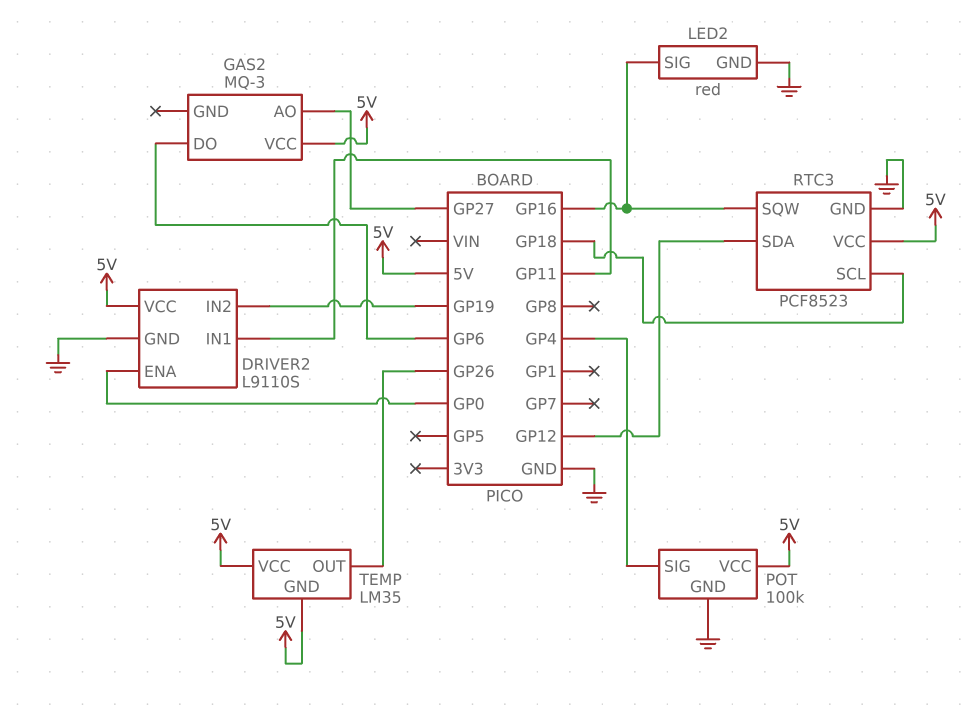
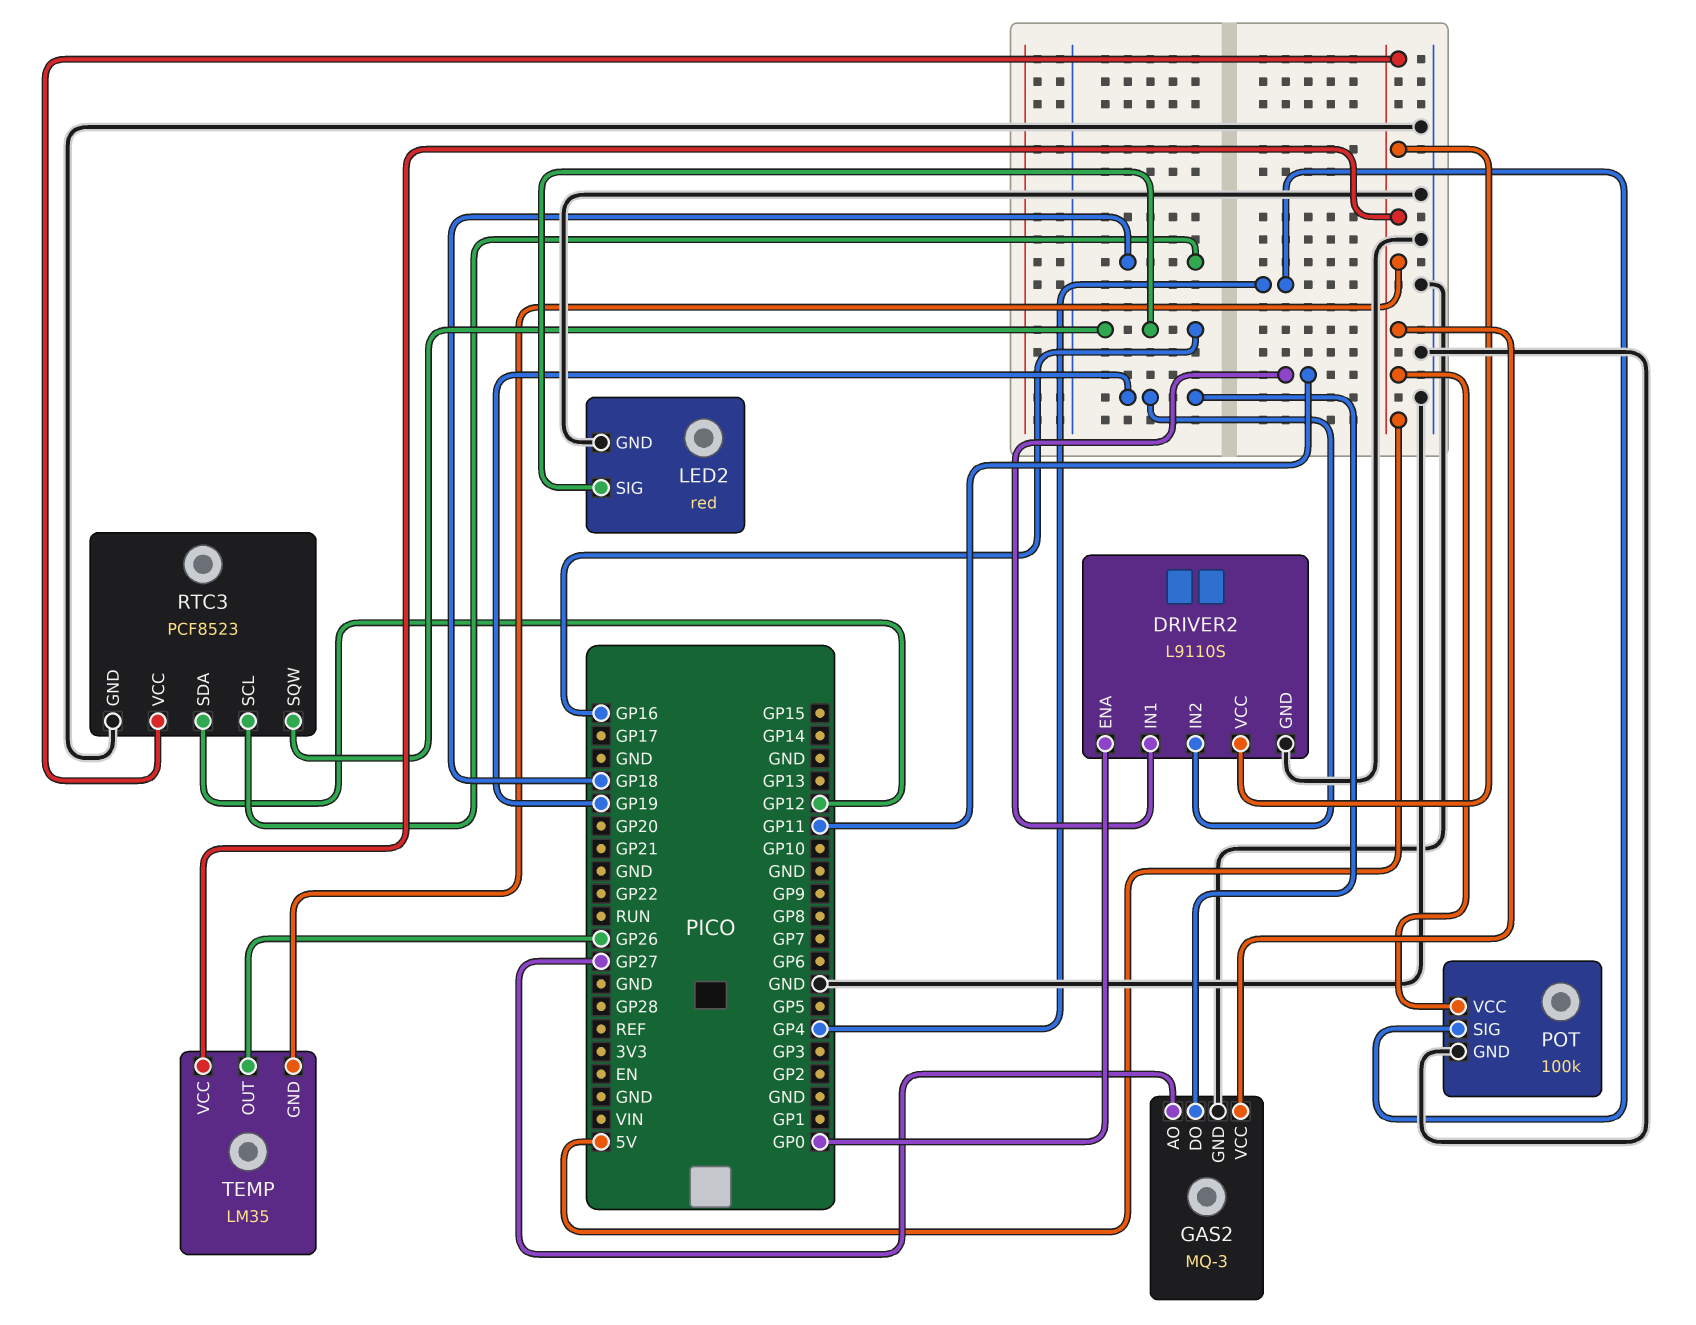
GAS2 pin DO: GP6 -> GP19
GAS2 pin GND: none -> GND

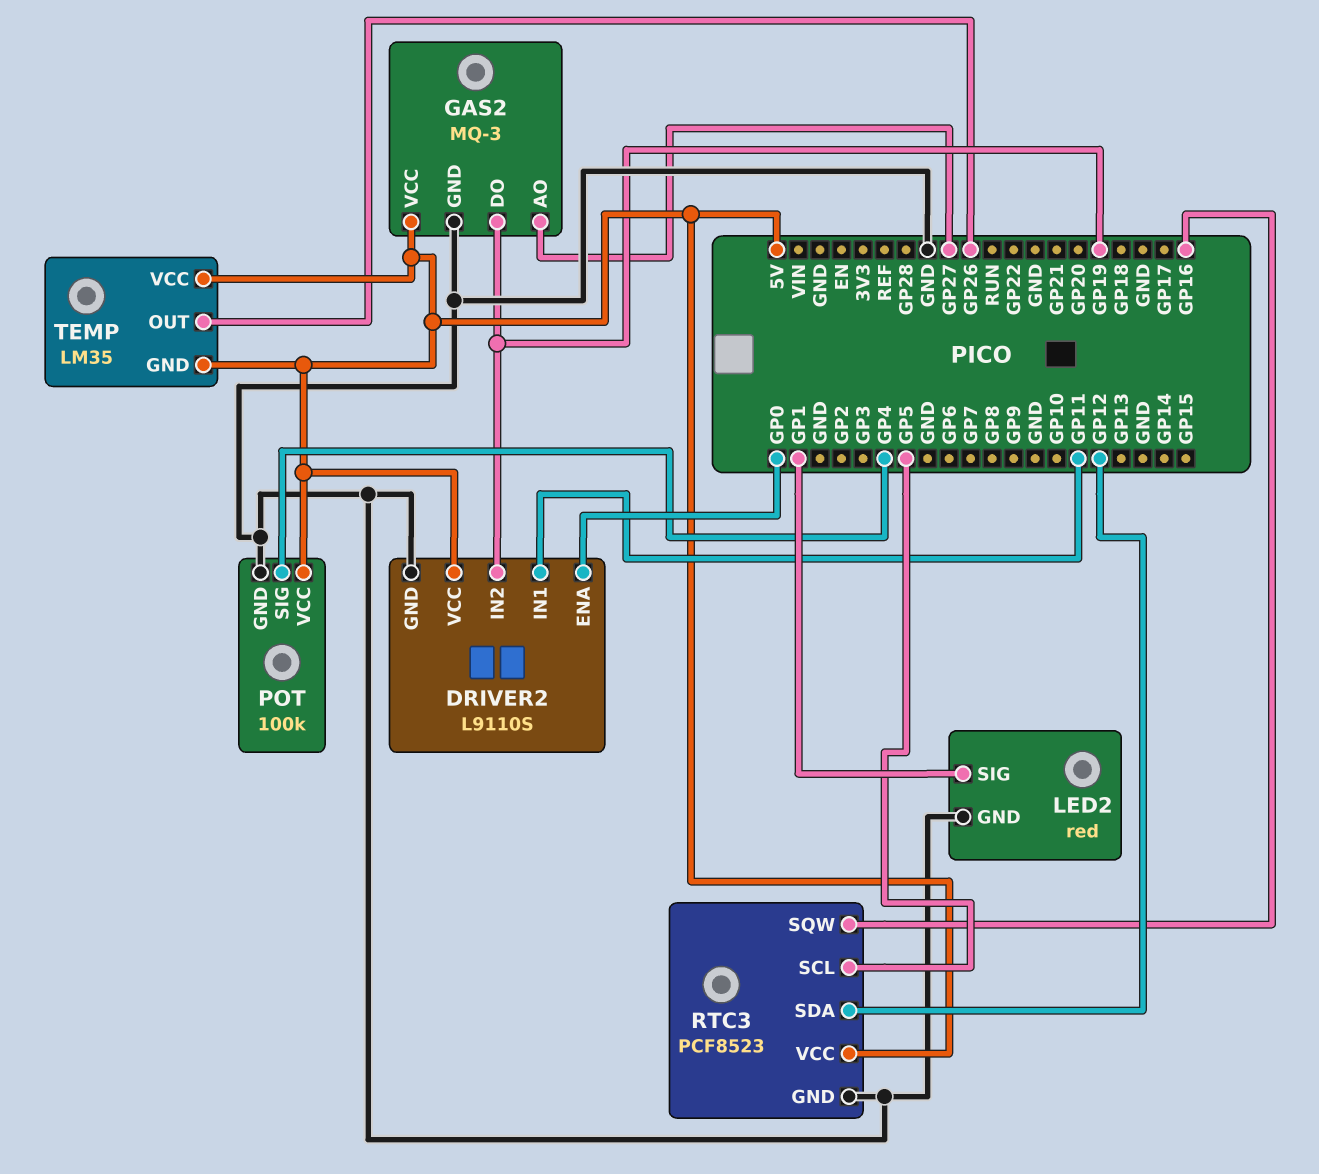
LED2 pin SIG: GP16 -> GP1
RTC3 pin SCL: GP18 -> GP5

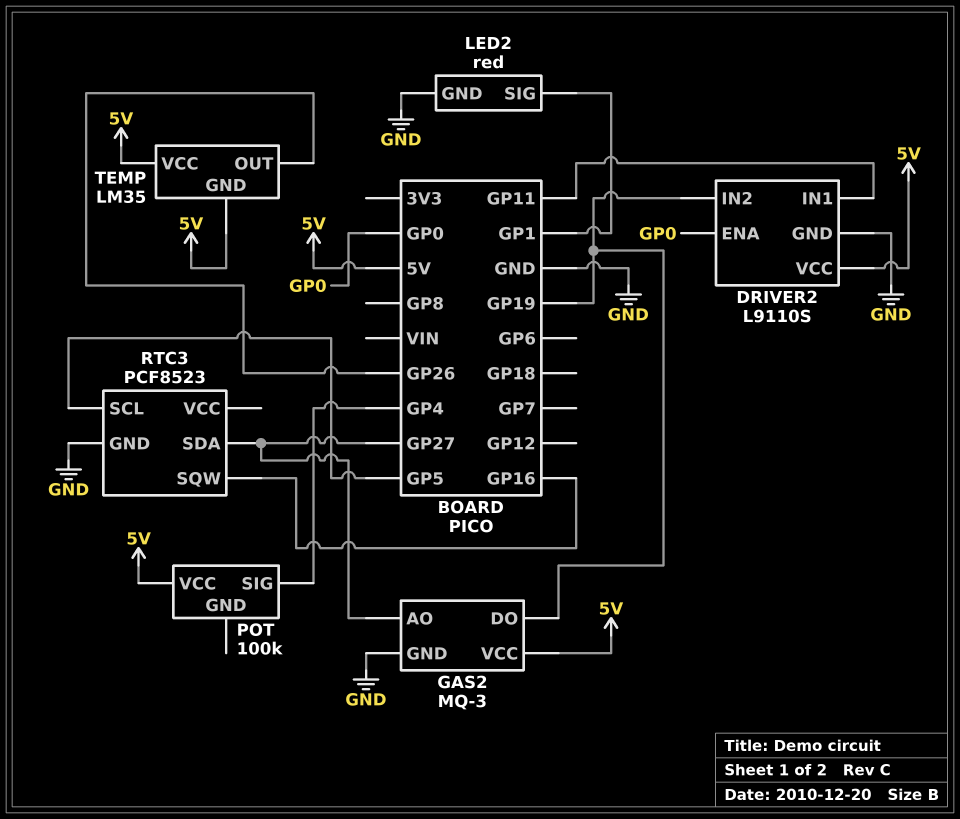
POT pin GND: GND -> none
RTC3 pin SDA: GP12 -> GP27
RTC3 pin VCC: 5V -> none

